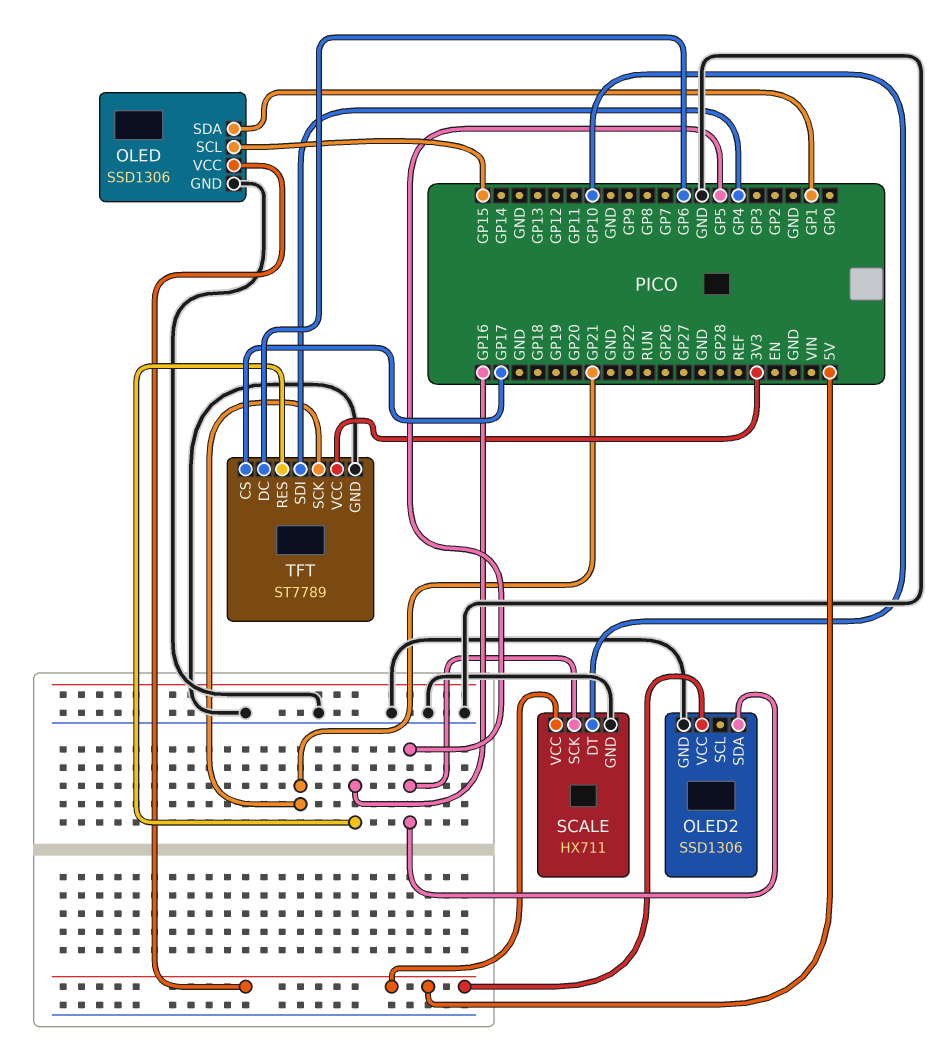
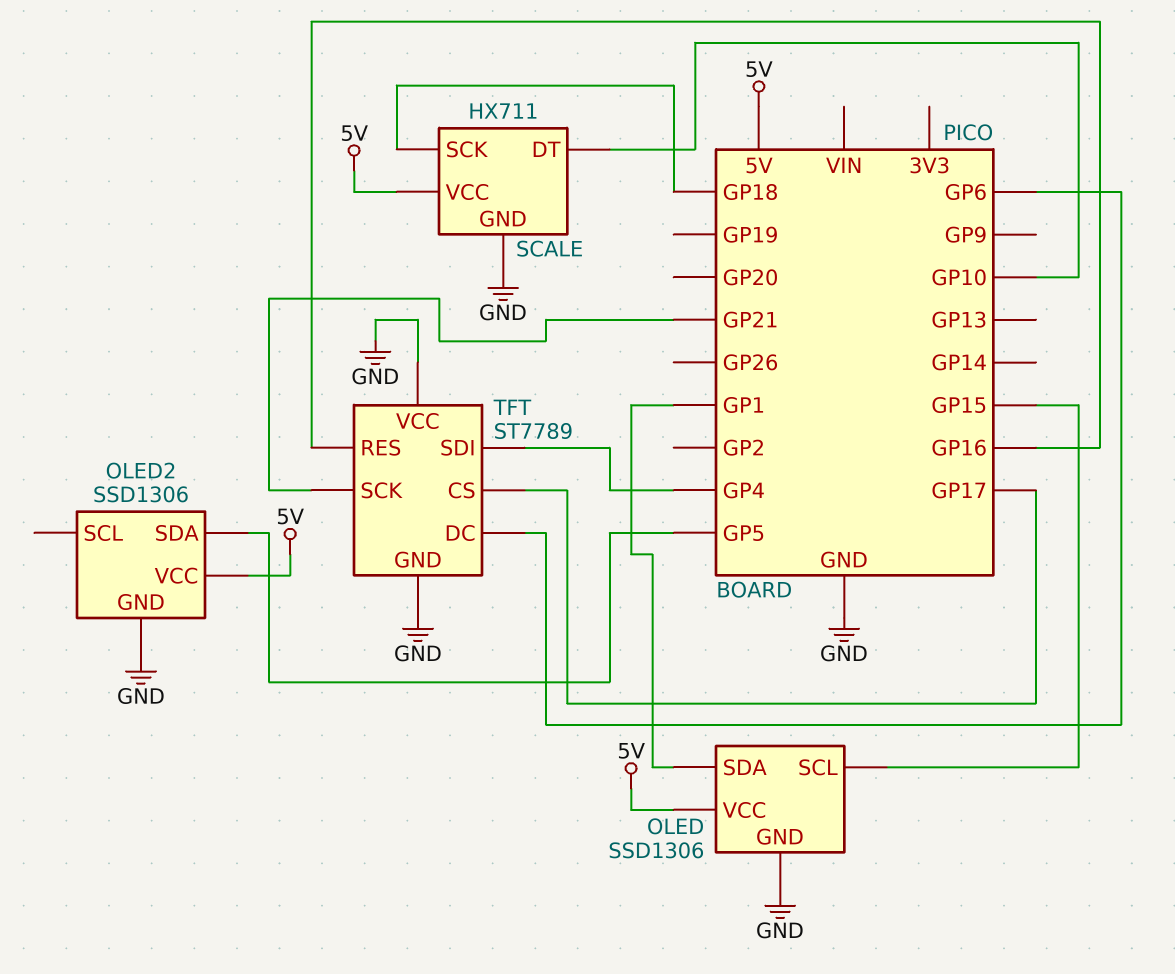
SCALE pin SCK: GP5 -> GP18
TFT pin VCC: 3V3 -> GND

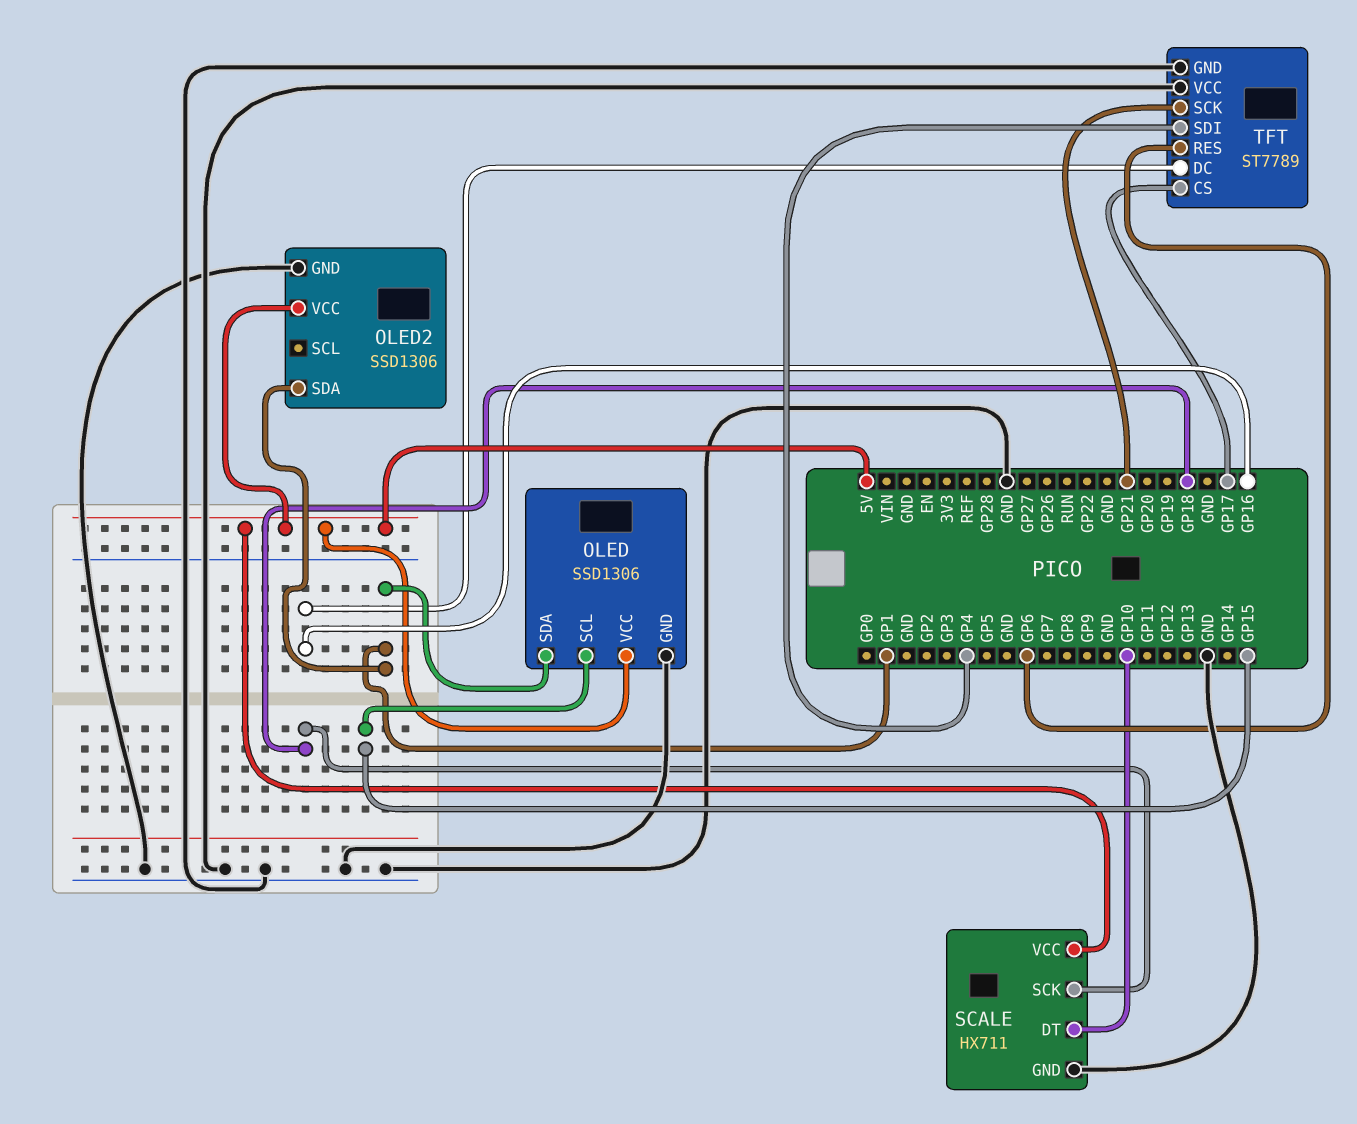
OLED2 pin SDA: GP5 -> GP1
TFT pin DC: GP6 -> GP16
TFT pin RES: GP16 -> GP6

